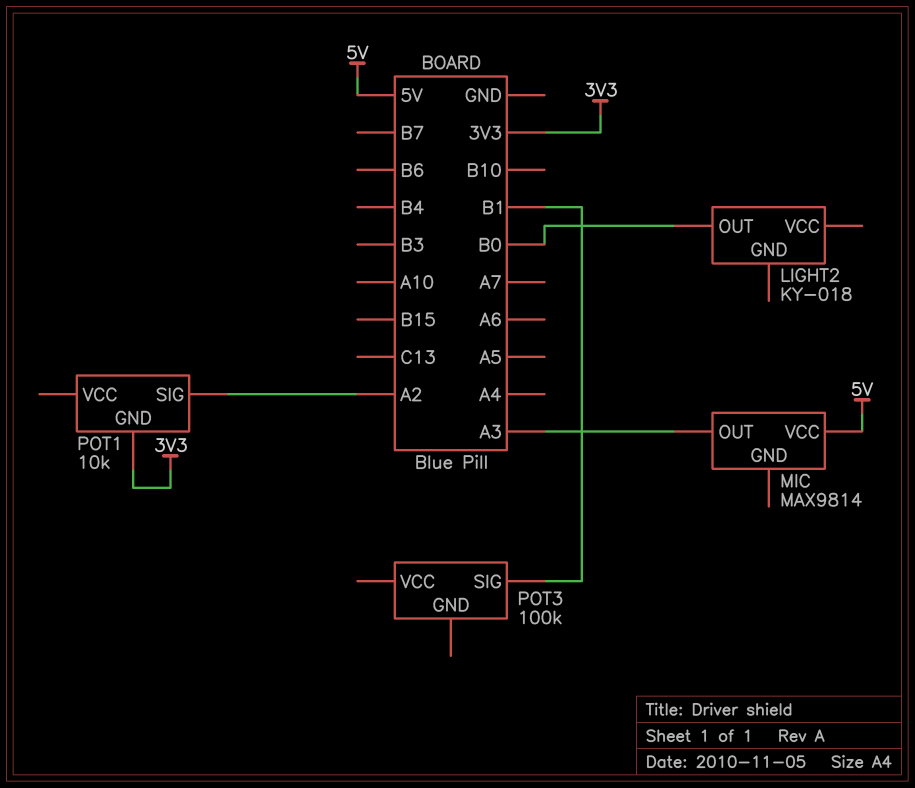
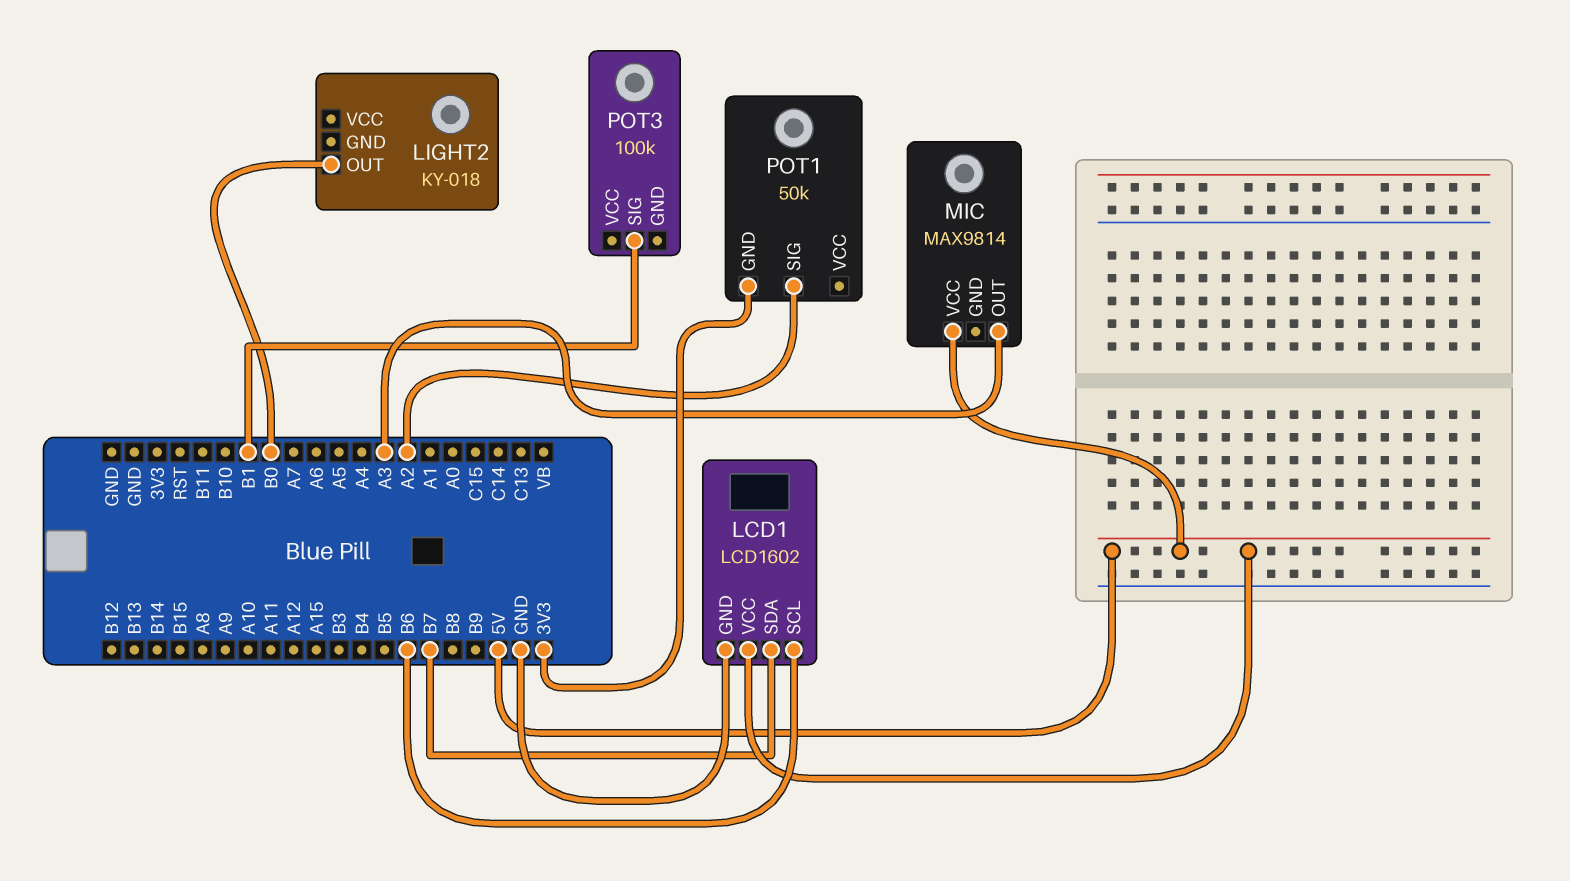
LCD1: none -> LCD1602
LCD1 pin GND: none -> GND
LCD1 pin SCL: none -> B6
LCD1 pin SDA: none -> B7
LCD1 pin VCC: none -> 5V
POT1: 10k -> 50k

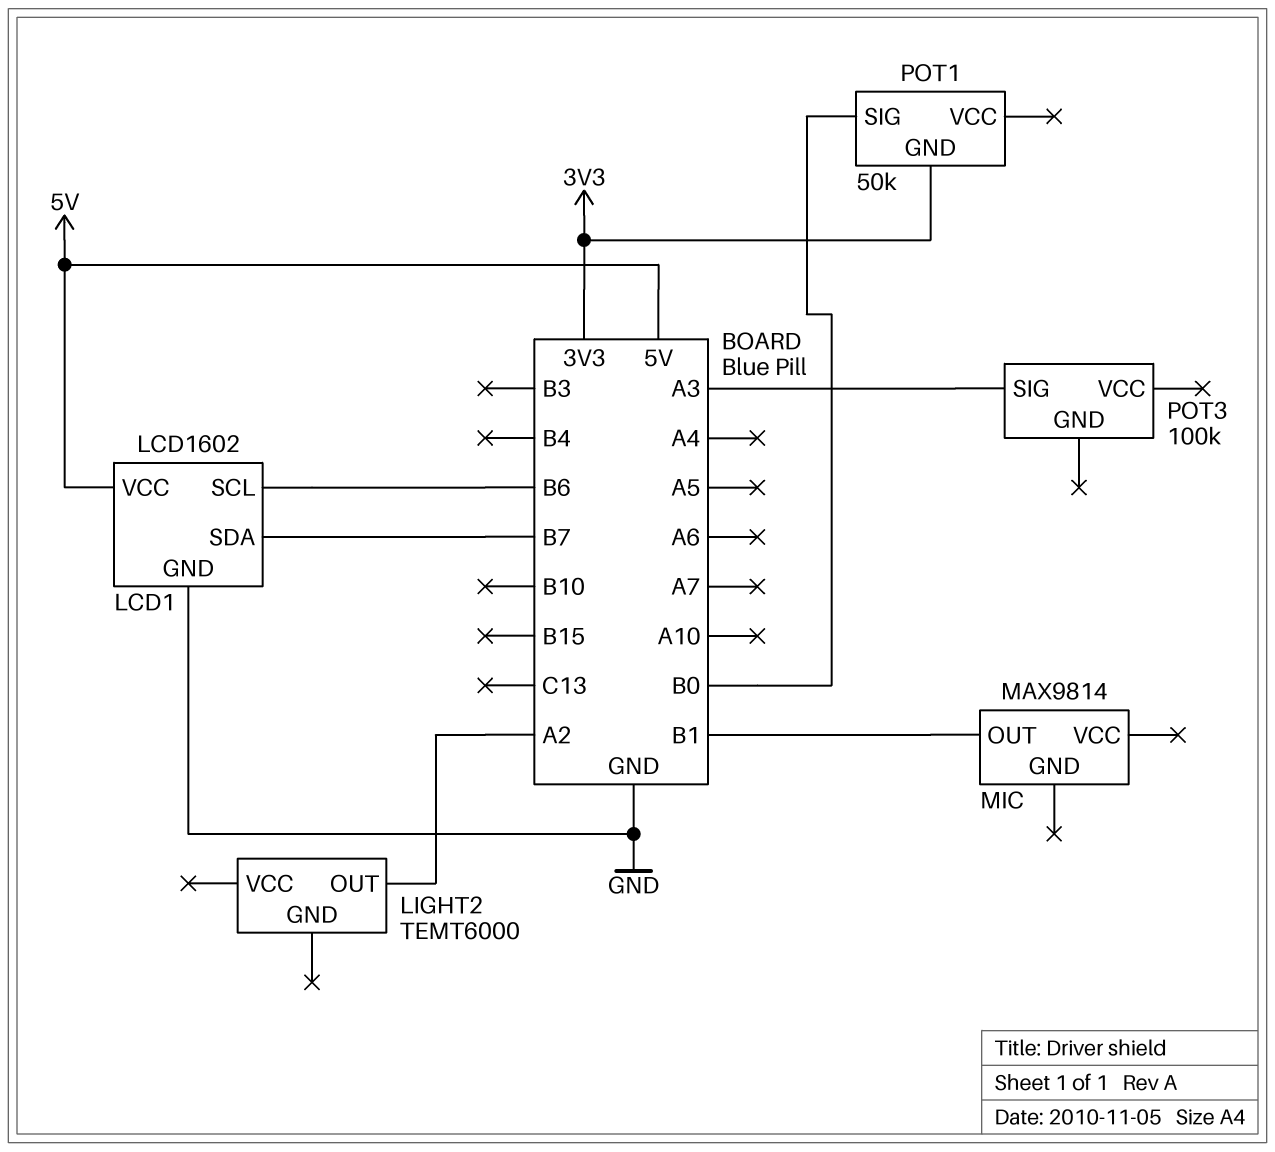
LIGHT2: KY-018 -> TEMT6000
LIGHT2 pin OUT: B0 -> A2
MIC pin OUT: A3 -> B1
MIC pin VCC: 5V -> none
POT1 pin SIG: A2 -> B0
POT3 pin SIG: B1 -> A3

